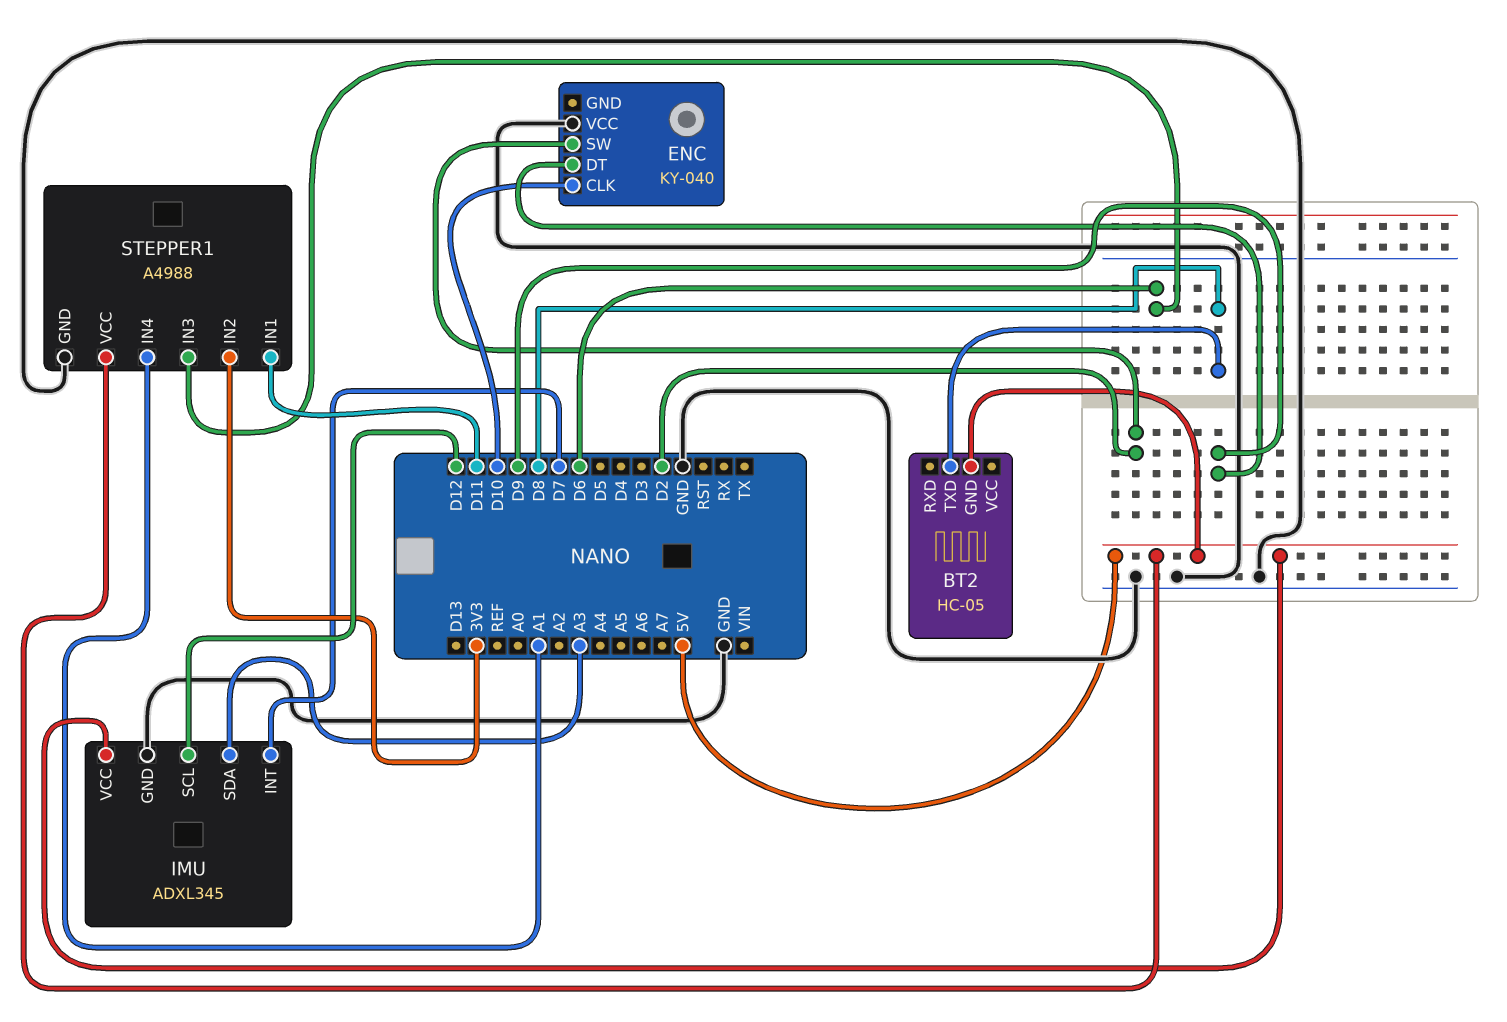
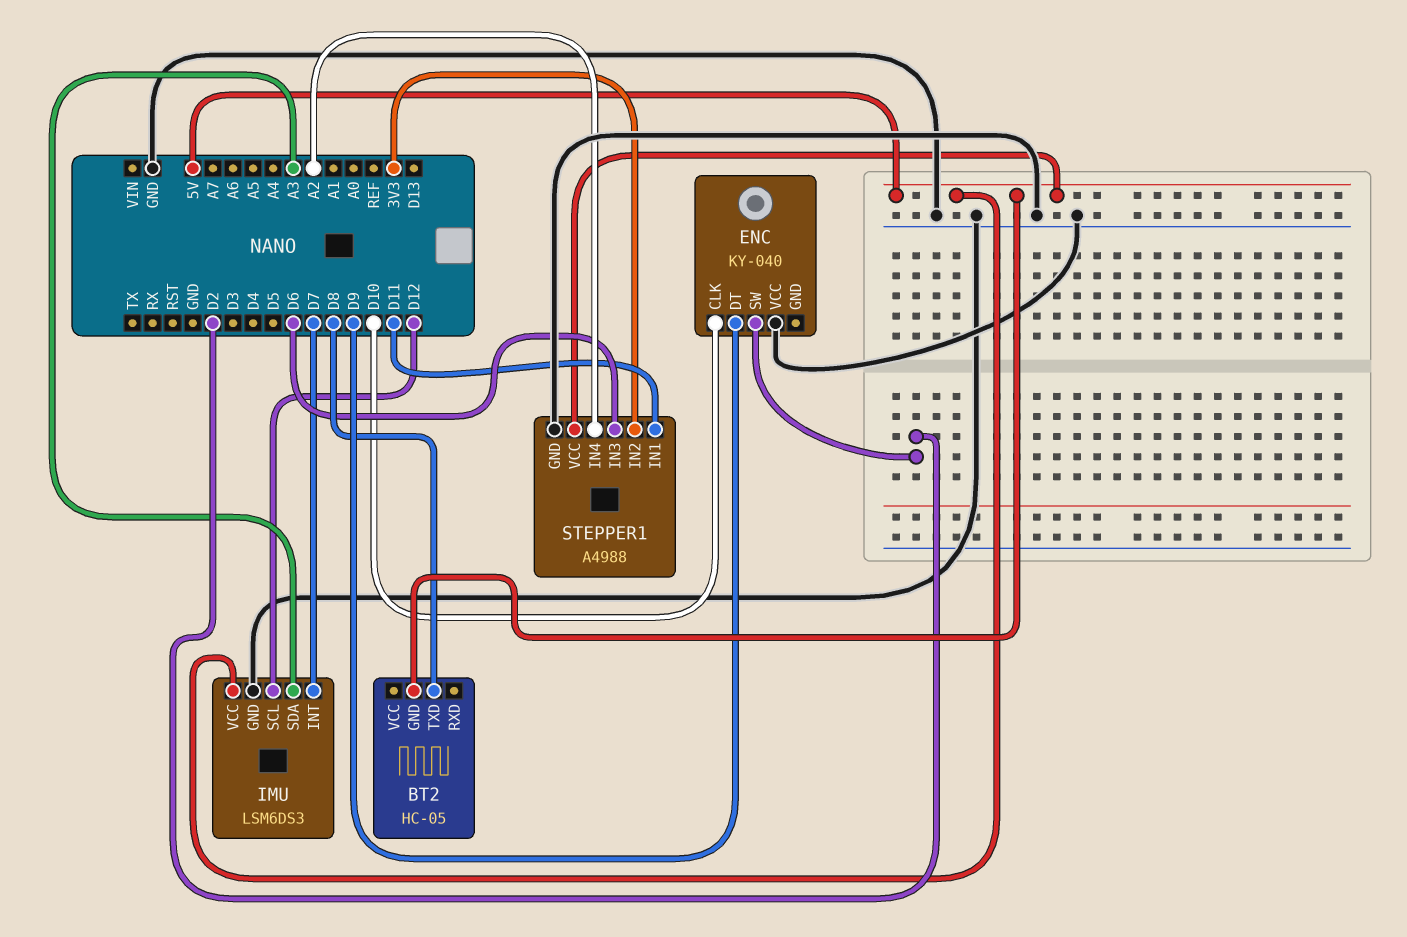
IMU: ADXL345 -> LSM6DS3
STEPPER1 pin IN4: A1 -> A2

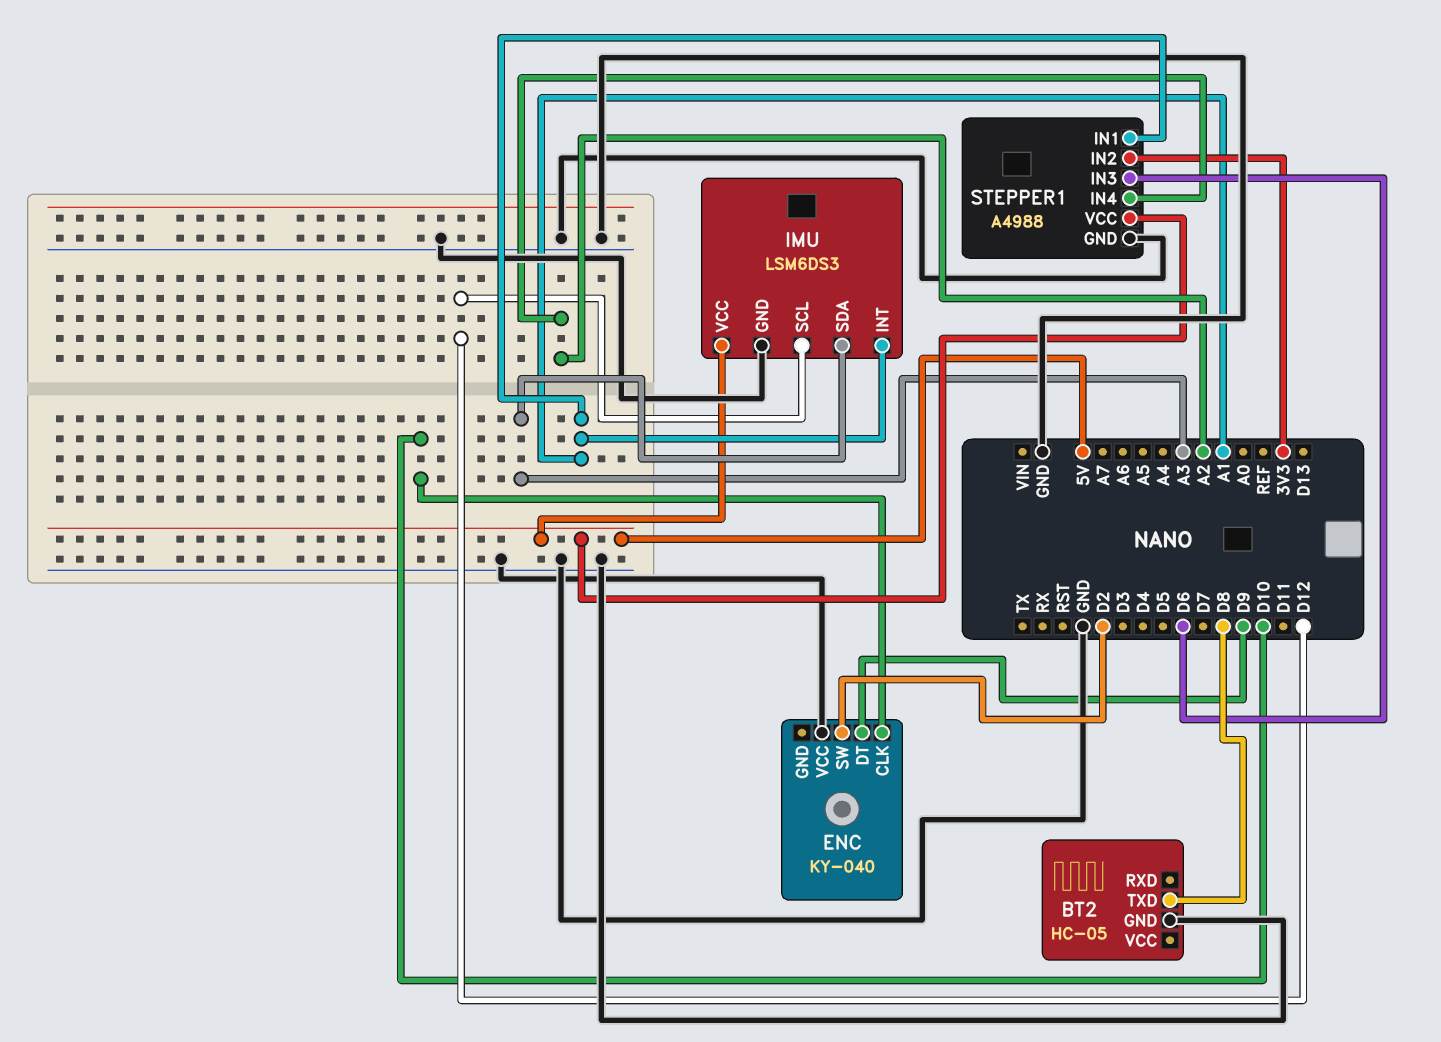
BT2 pin GND: 5V -> GND
IMU pin INT: D7 -> A1
STEPPER1 pin IN1: D11 -> A1

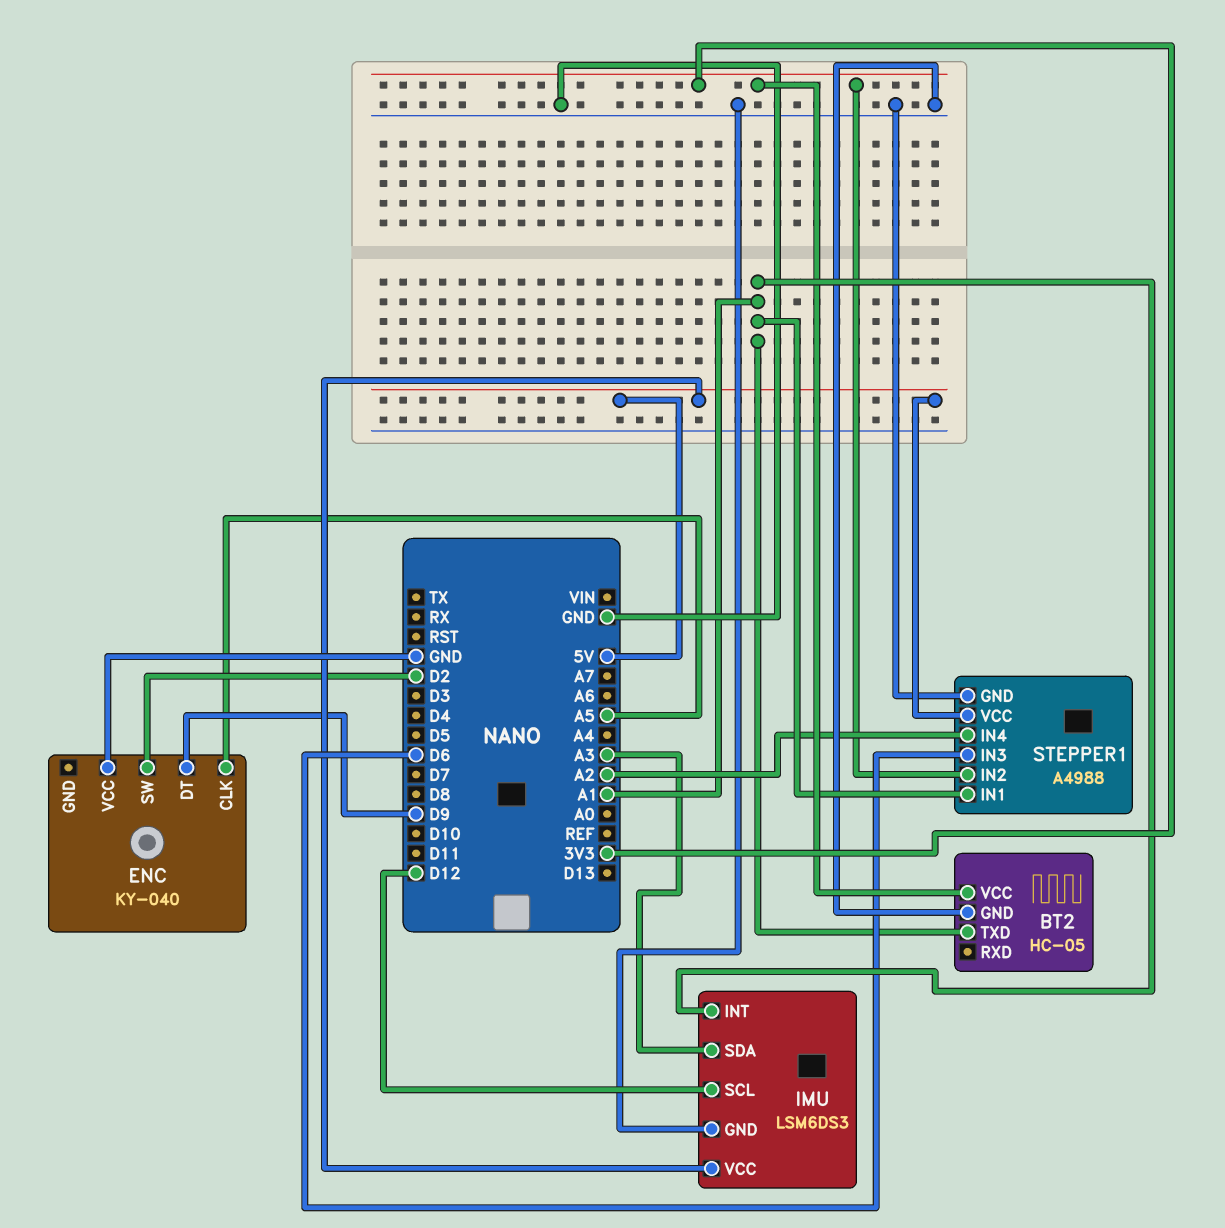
BT2 pin TXD: D8 -> A1
BT2 pin VCC: none -> 3V3
ENC pin CLK: D10 -> A5

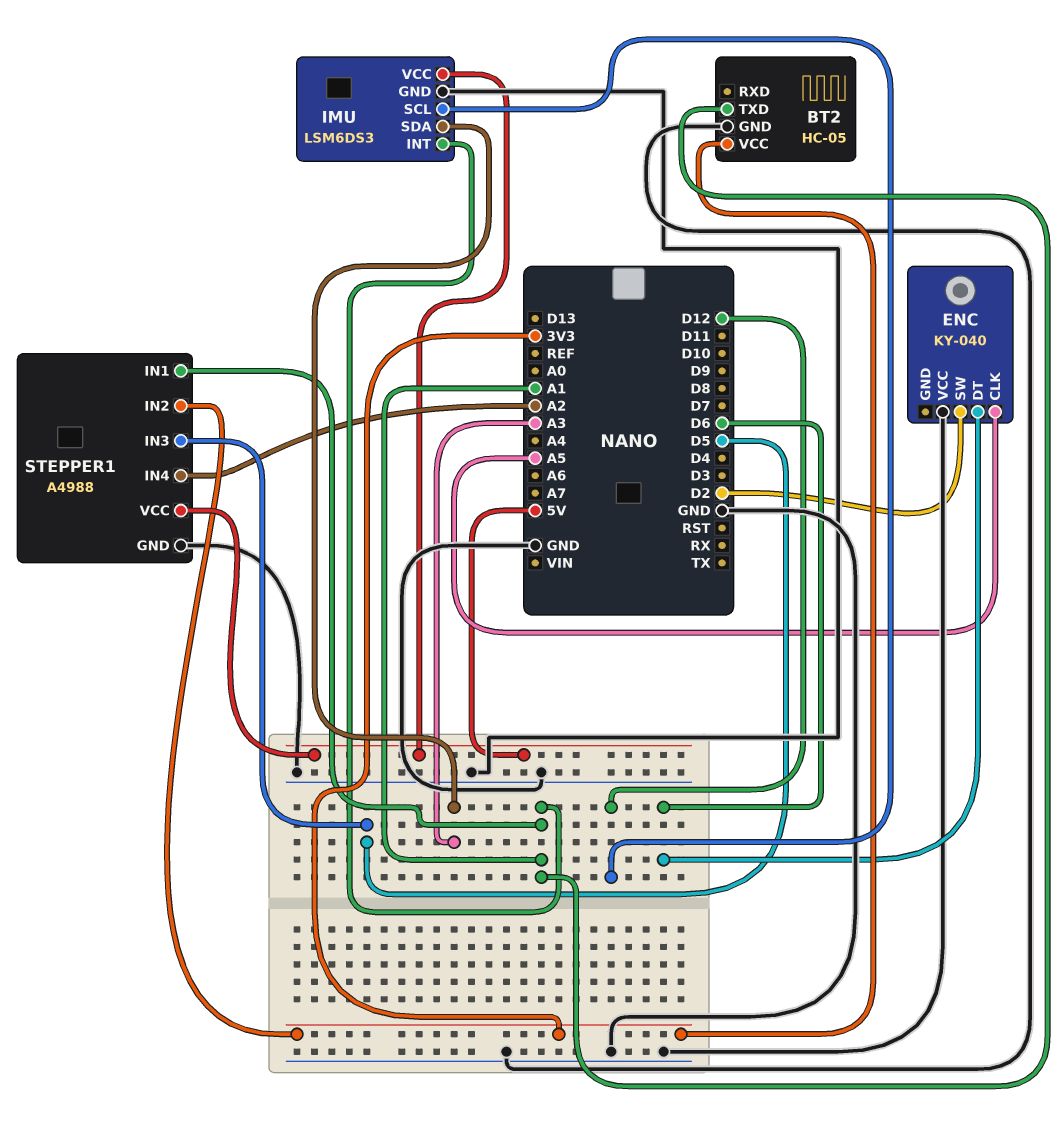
ENC pin DT: D9 -> D6
STEPPER1 pin IN3: D6 -> D5

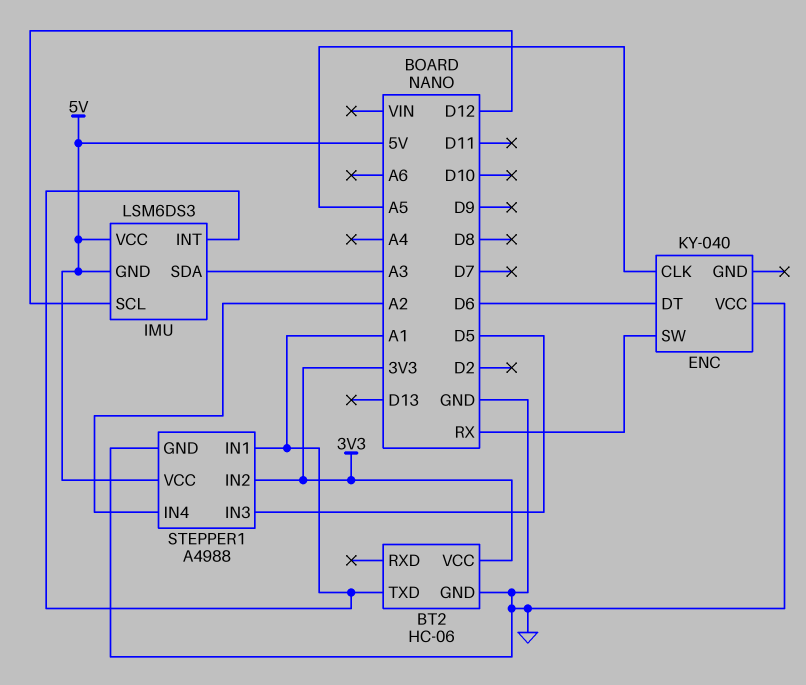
BT2: HC-05 -> HC-06
ENC pin SW: D2 -> RX
IMU pin GND: GND -> 5V

